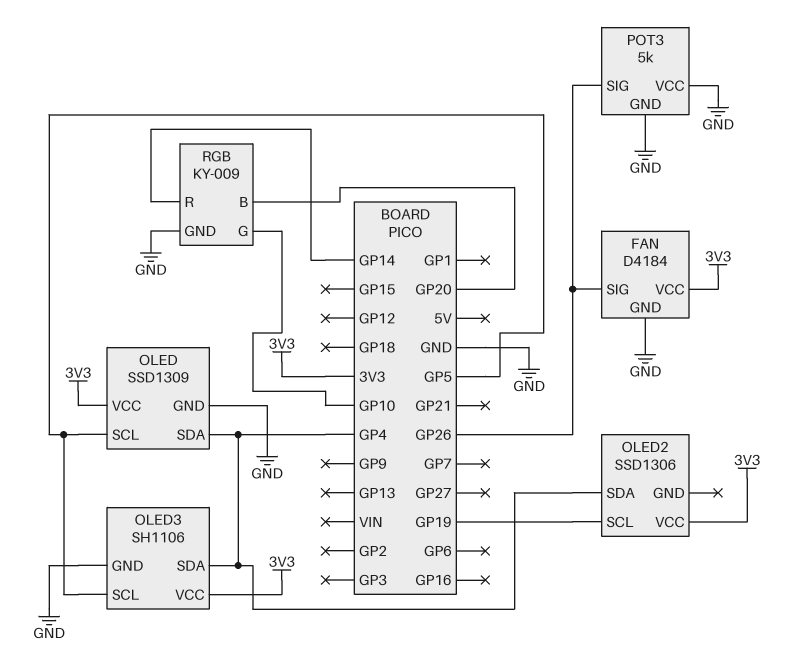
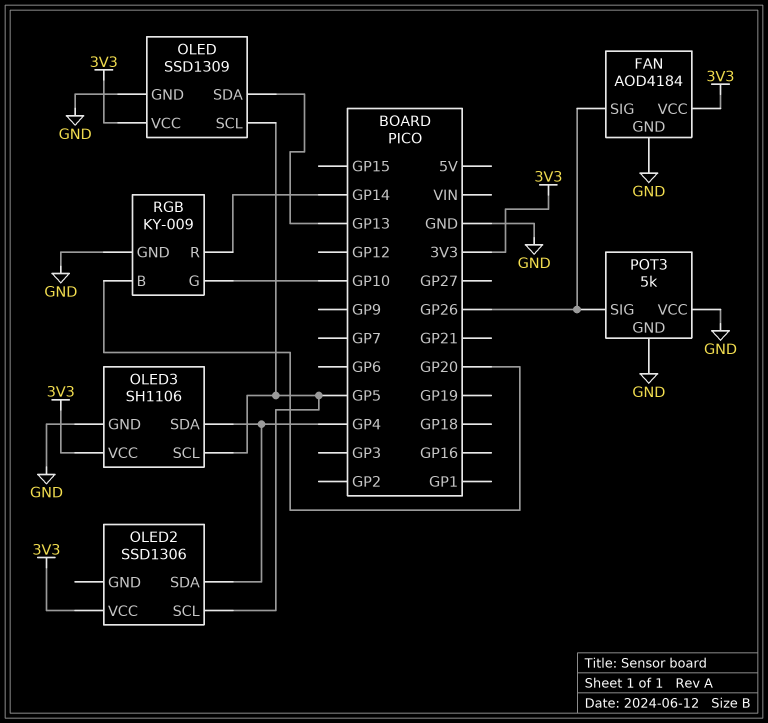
FAN: D4184 -> AOD4184
OLED pin SDA: GP4 -> GP13
OLED2 pin SCL: GP19 -> GP5

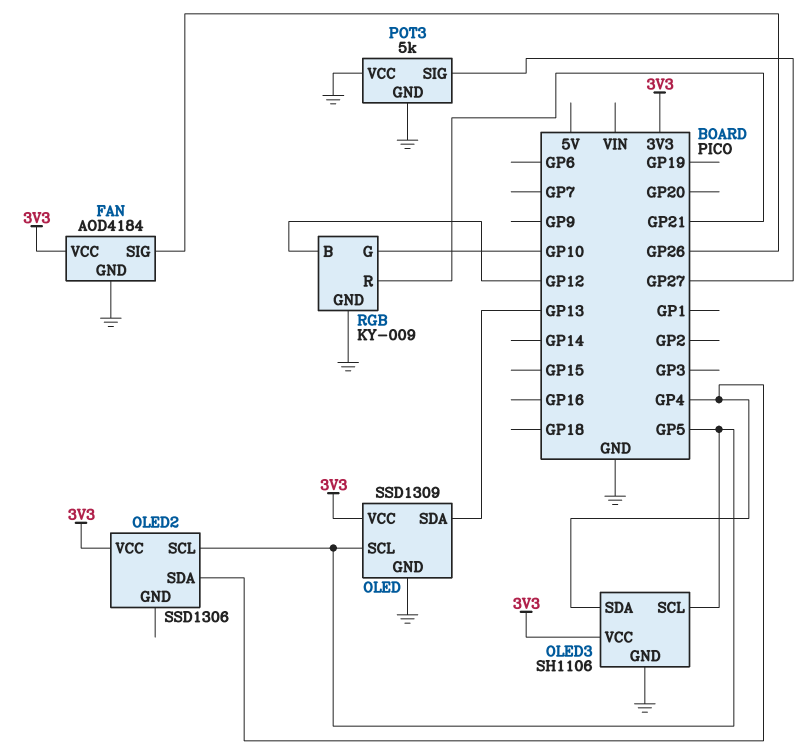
POT3 pin SIG: GP26 -> GP27
RGB pin B: GP20 -> GP12
RGB pin R: GP14 -> GP21

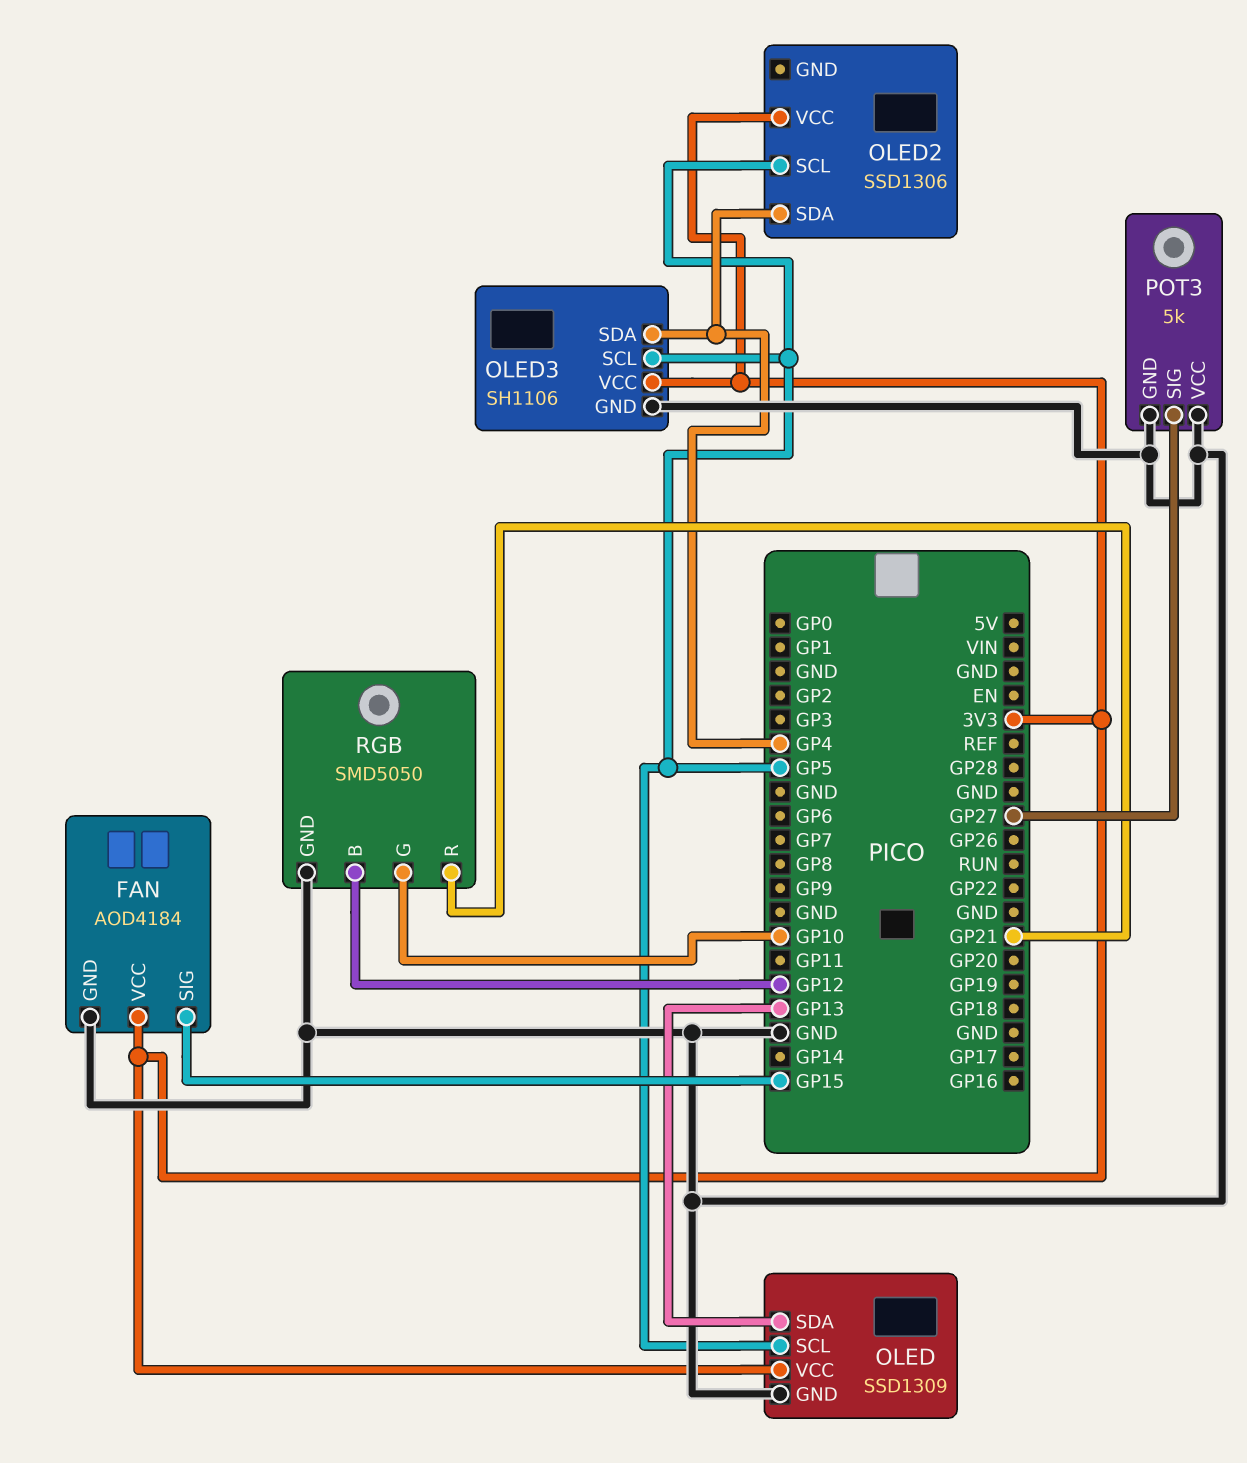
FAN pin SIG: GP26 -> GP15
RGB: KY-009 -> SMD5050

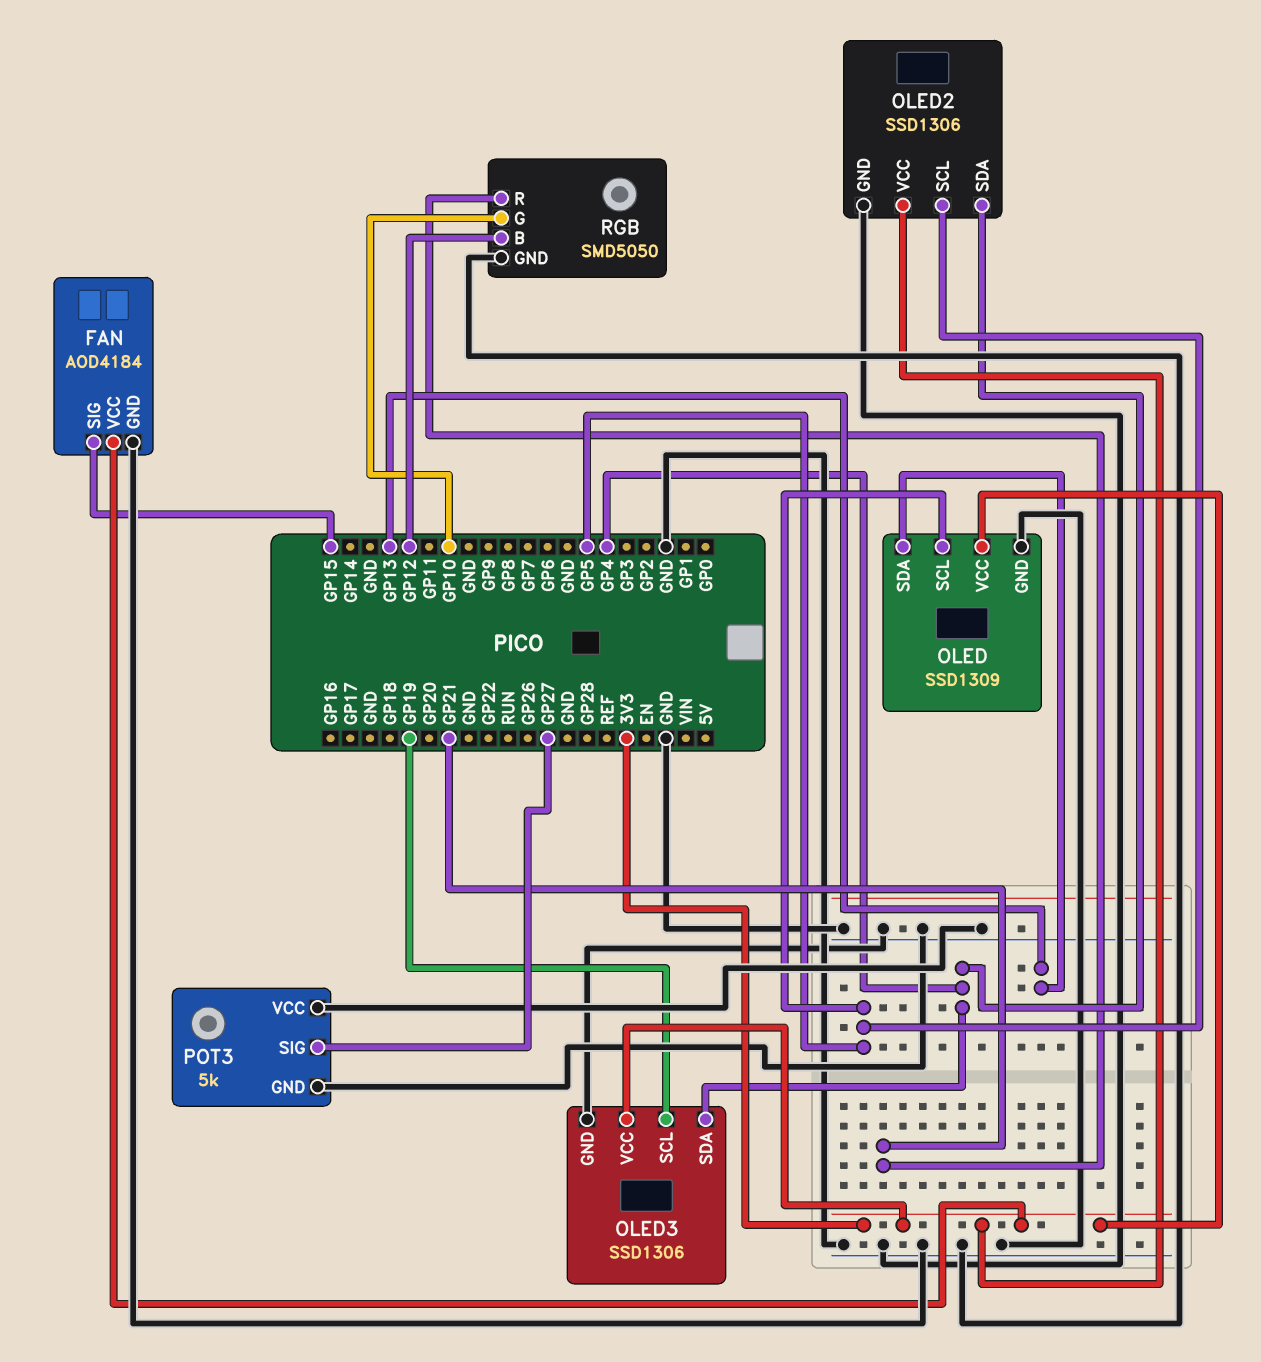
OLED2 pin GND: none -> GND
OLED3: SH1106 -> SSD1306
OLED3 pin SCL: GP5 -> GP19

